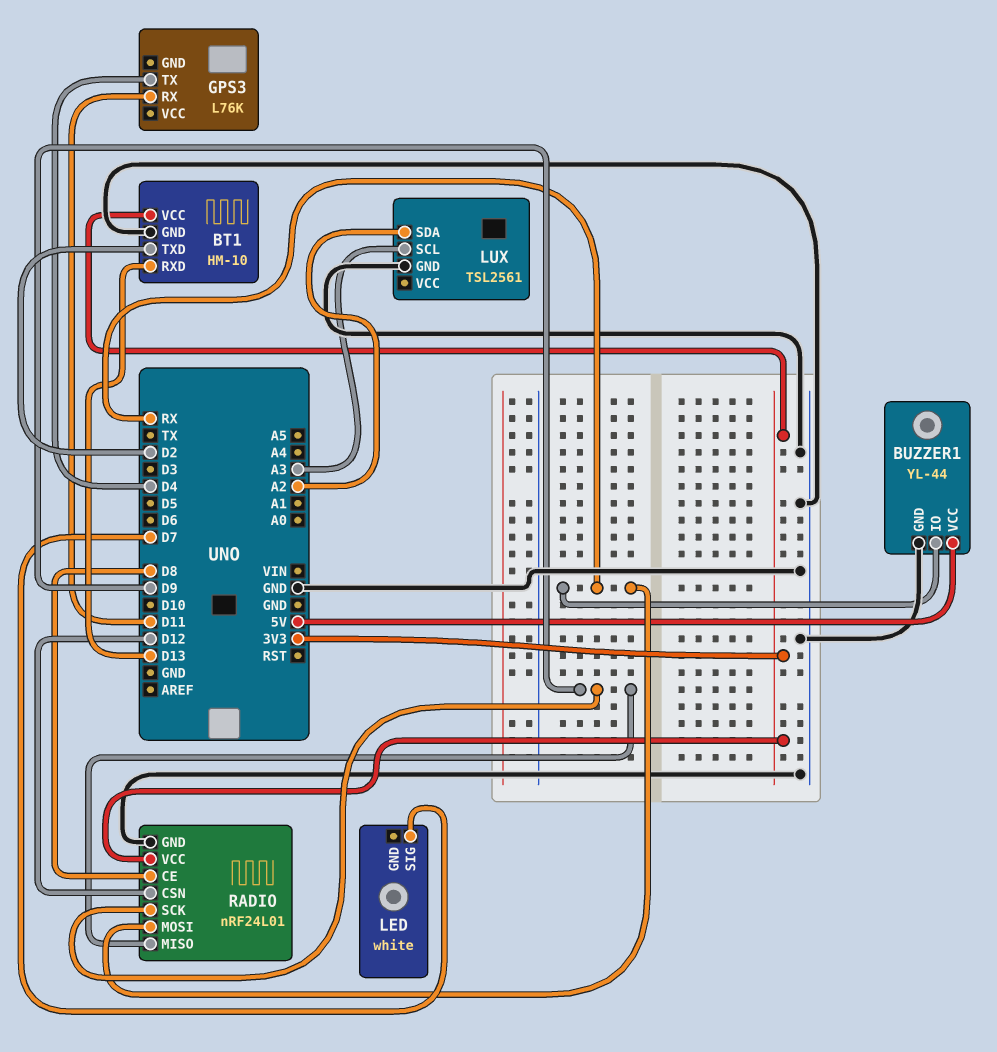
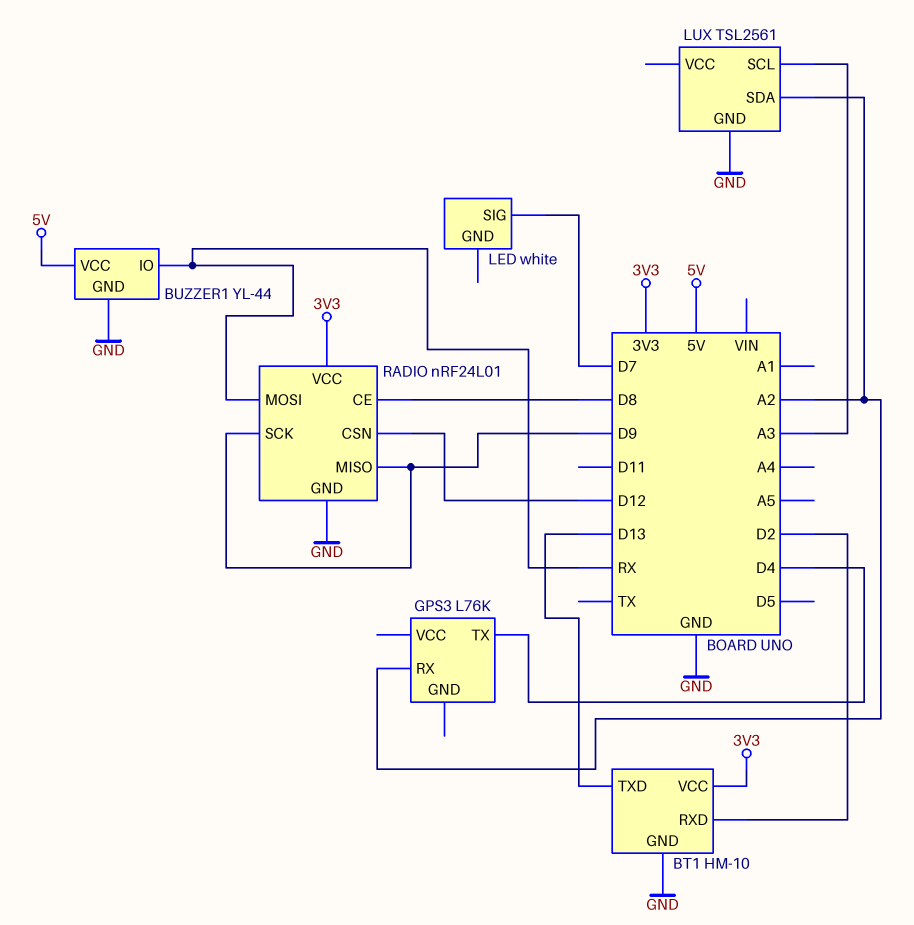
BT1 pin RXD: D13 -> D2
BT1 pin TXD: D2 -> D13
GPS3 pin RX: D11 -> A2

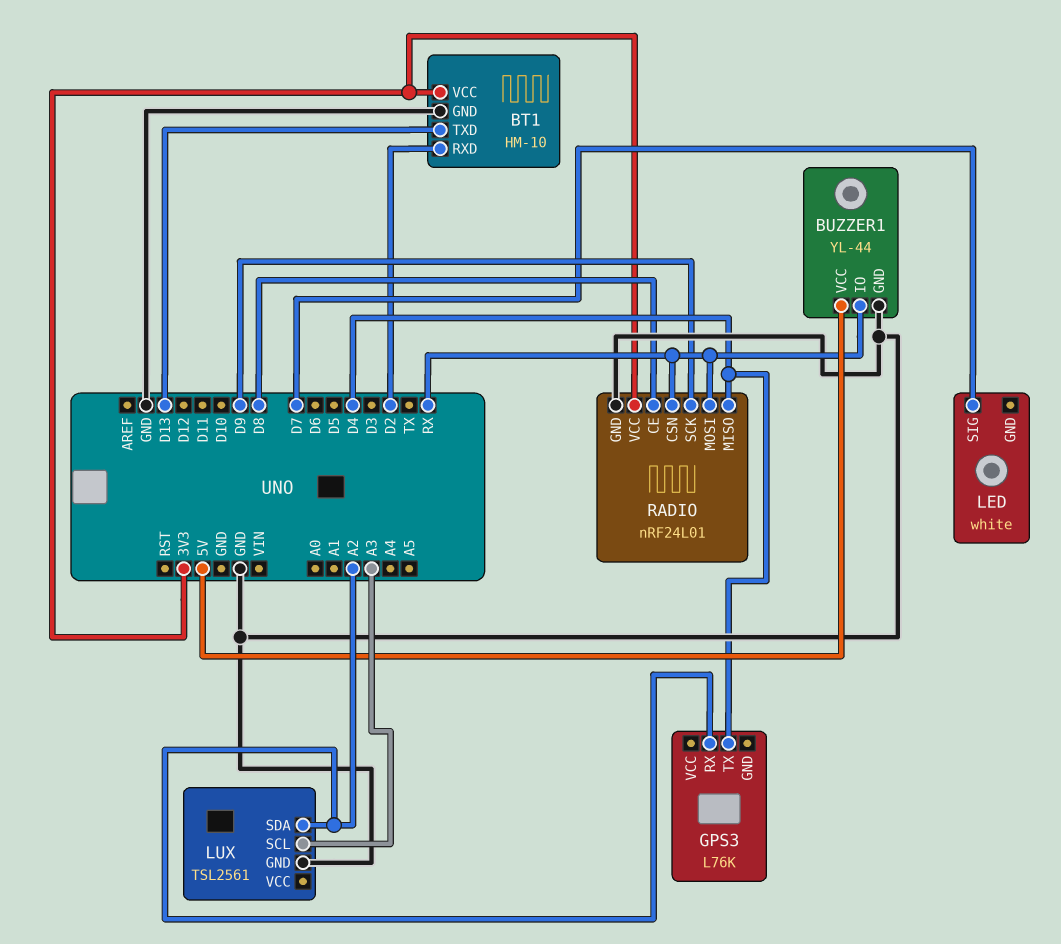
RADIO pin CSN: D12 -> RX
RADIO pin MISO: D9 -> D4

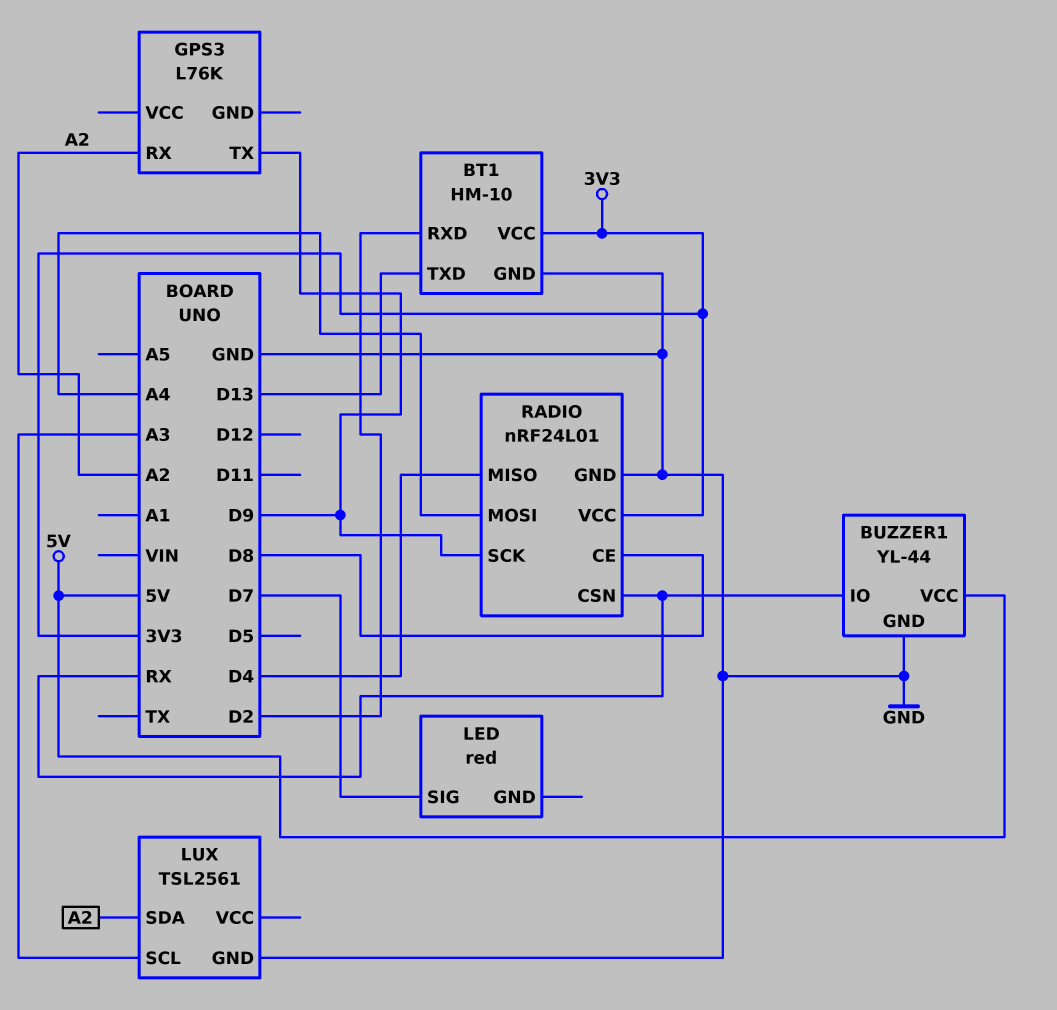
GPS3 pin TX: D4 -> D9
LED: white -> red
RADIO pin MOSI: RX -> A4

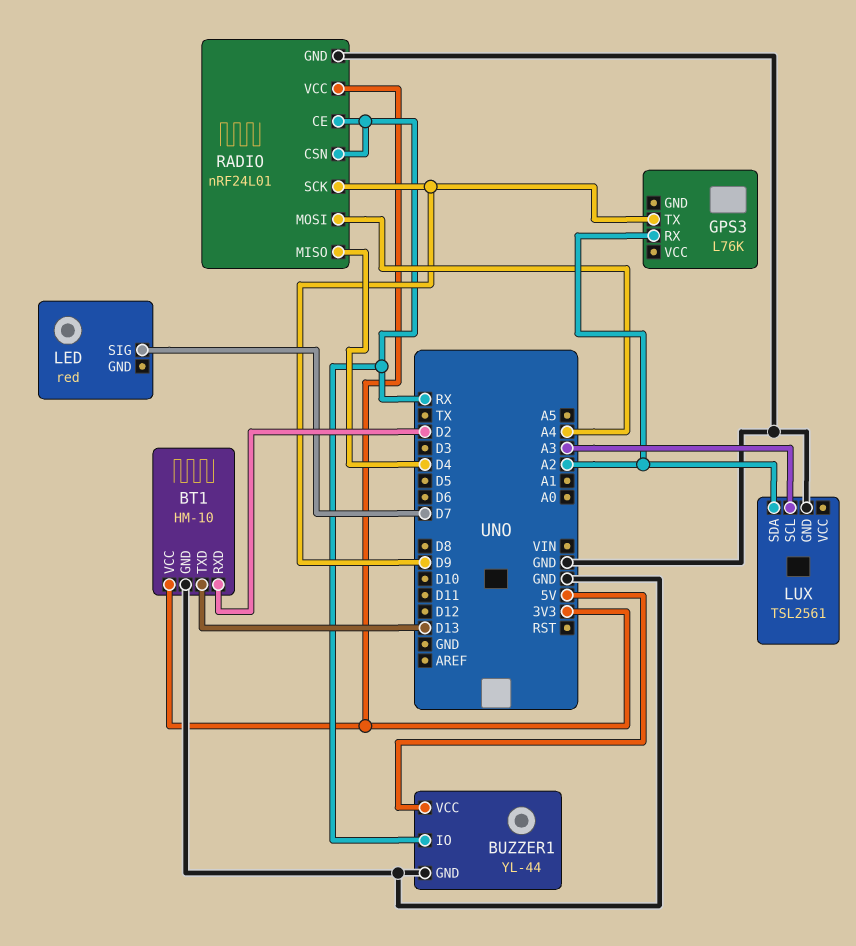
RADIO pin CE: D8 -> RX

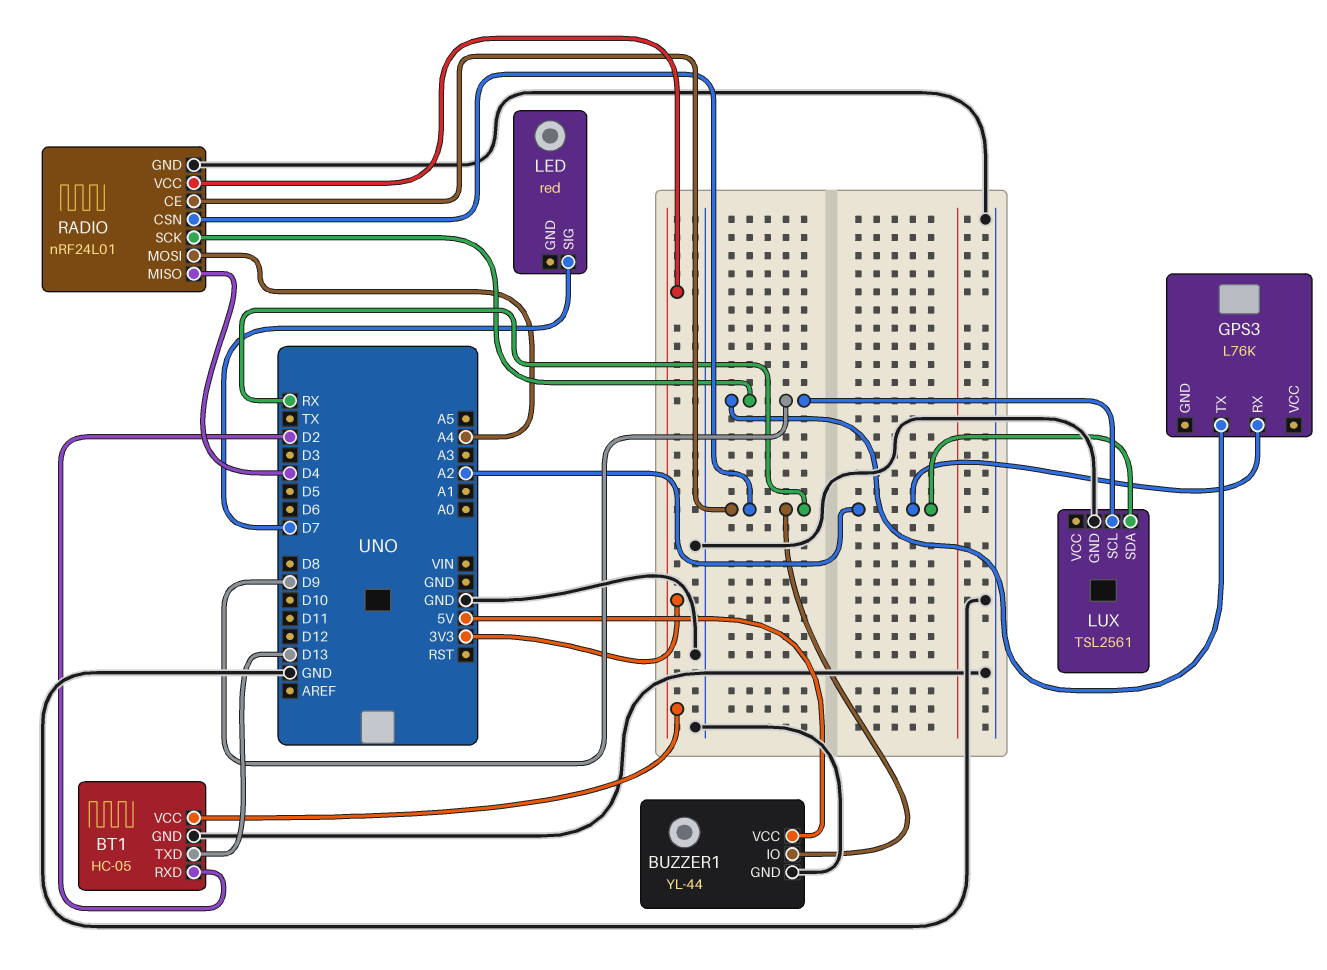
BT1: HM-10 -> HC-05
LUX pin SCL: A3 -> D9

